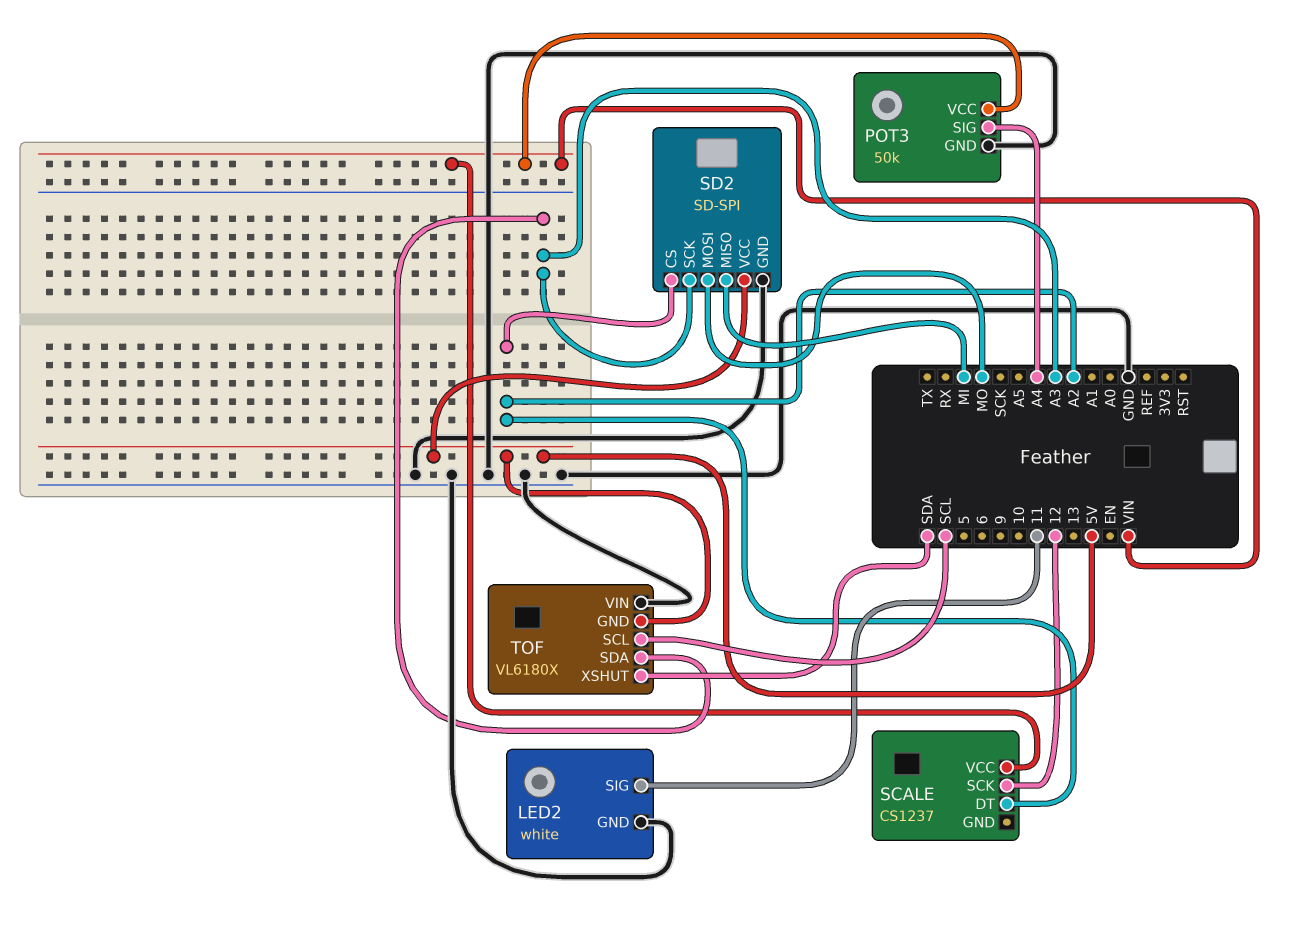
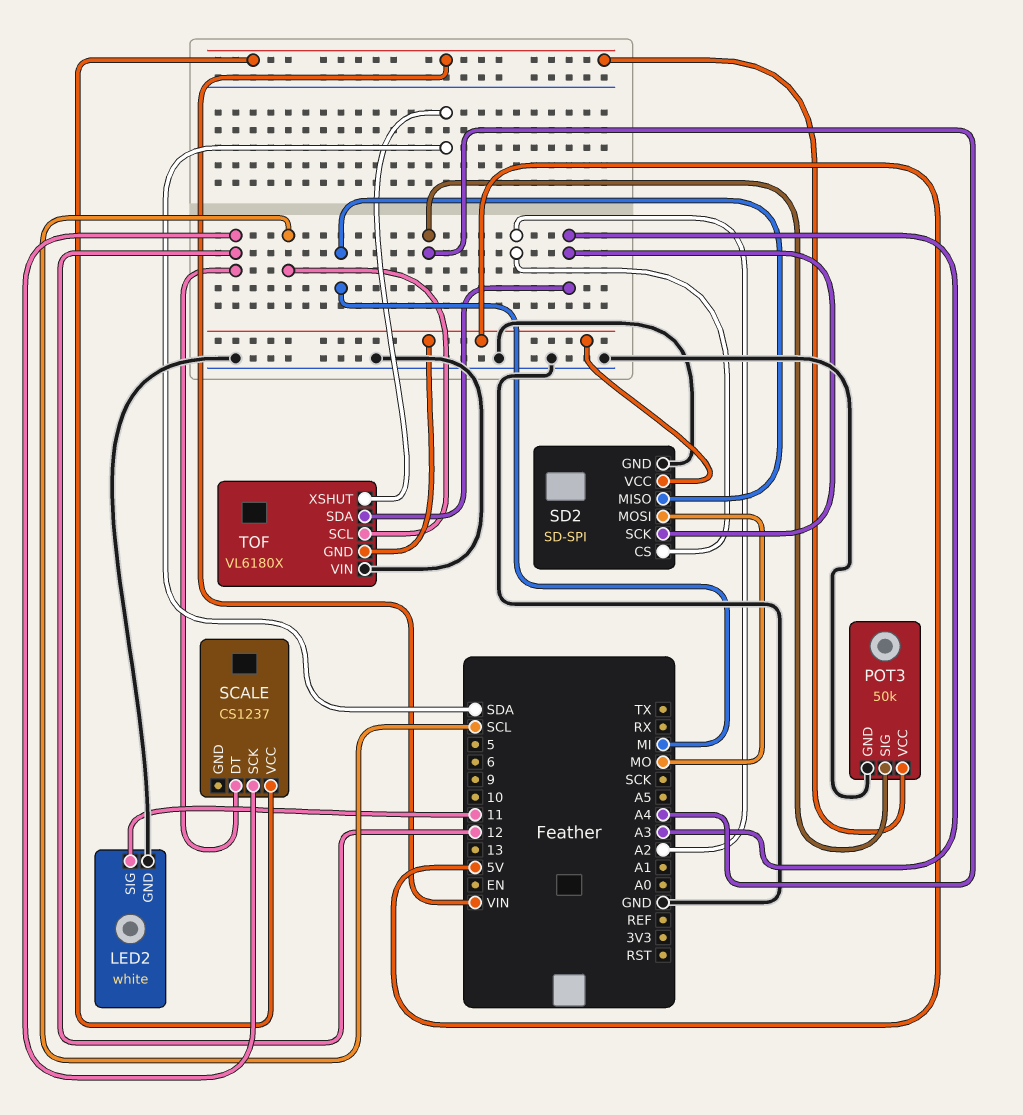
SCALE pin DT: A2 -> 12

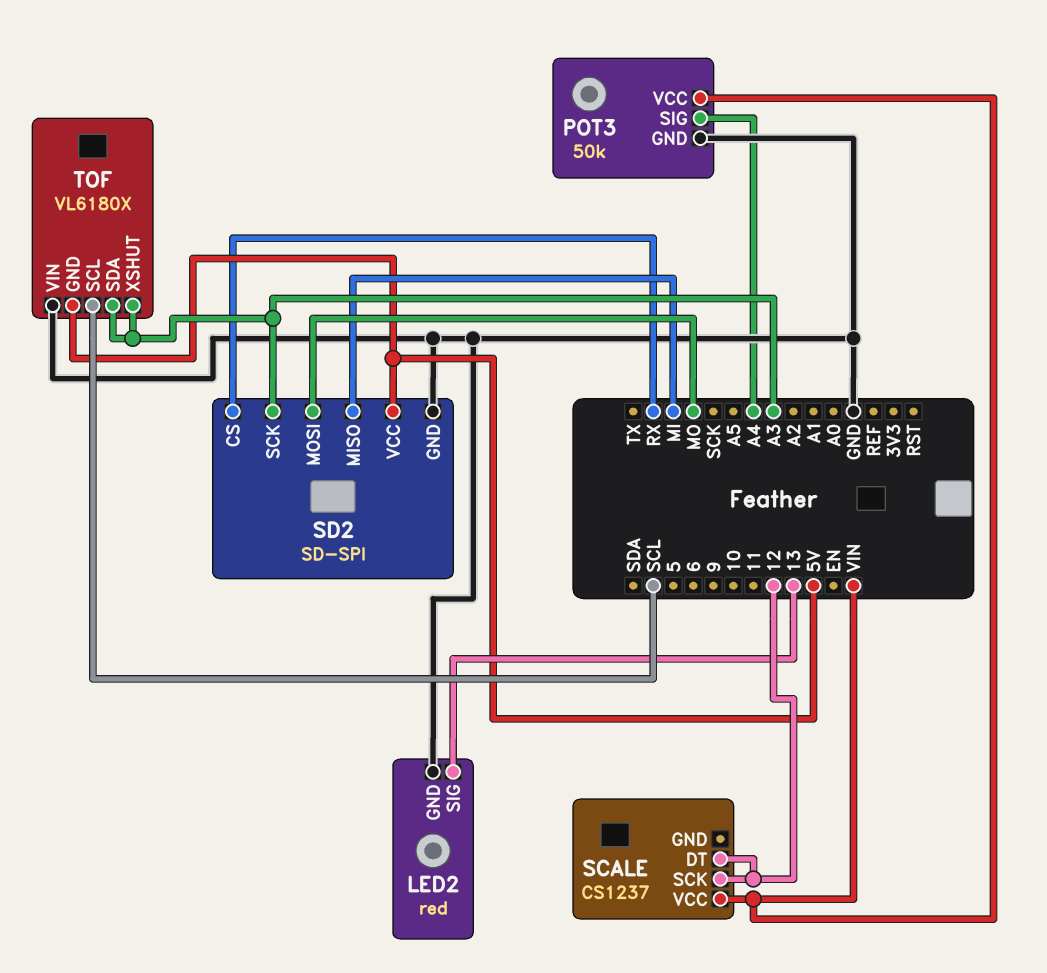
LED2: white -> red
LED2 pin SIG: 11 -> 13
SD2 pin CS: A2 -> RX
TOF pin XSHUT: SDA -> A3

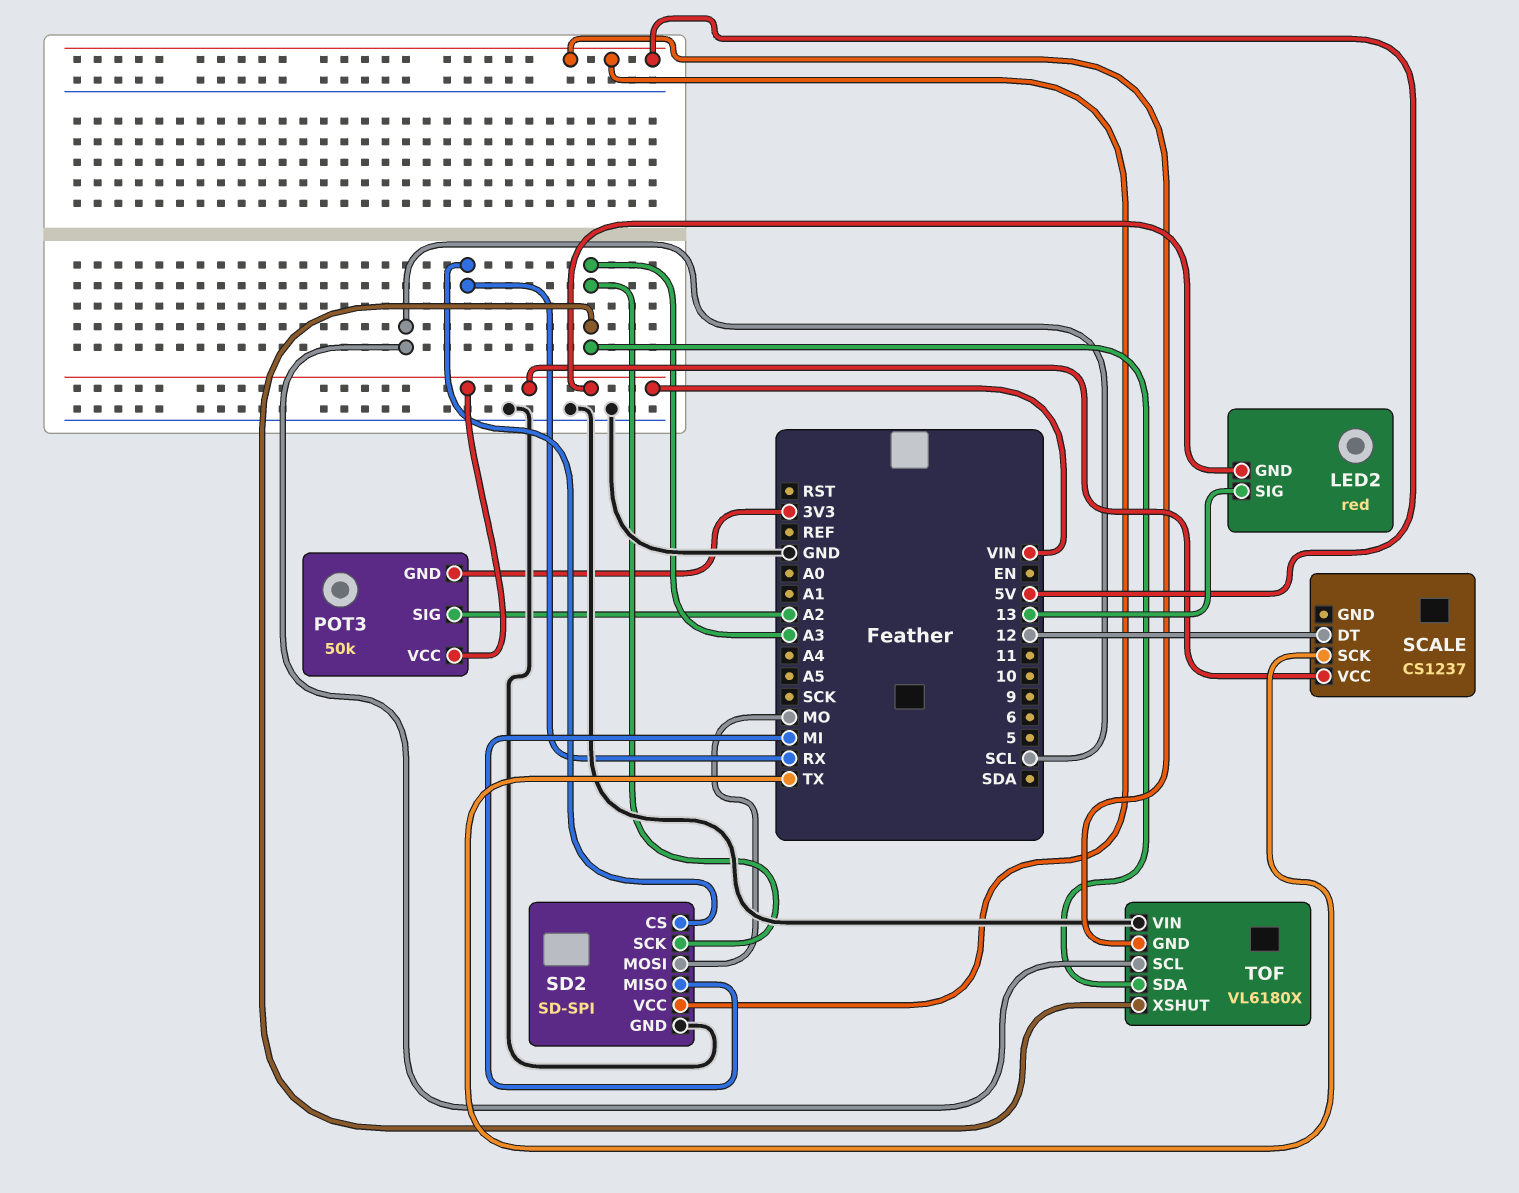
LED2 pin GND: GND -> VIN
POT3 pin GND: GND -> 3V3
POT3 pin SIG: A4 -> A2
SCALE pin SCK: 12 -> TX

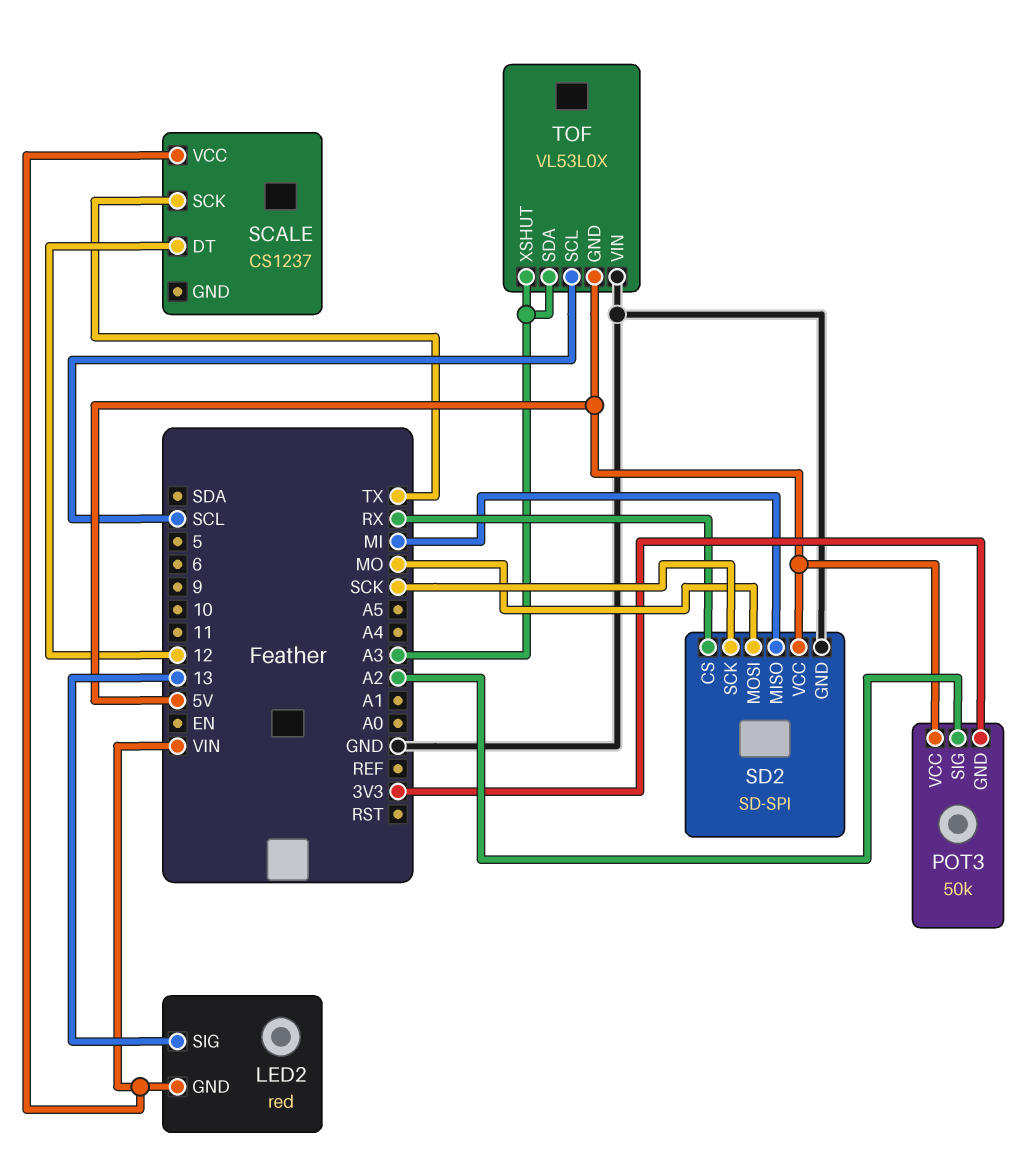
POT3 pin VCC: VIN -> 5V
SD2 pin SCK: A3 -> SCK
TOF: VL6180X -> VL53L0X

